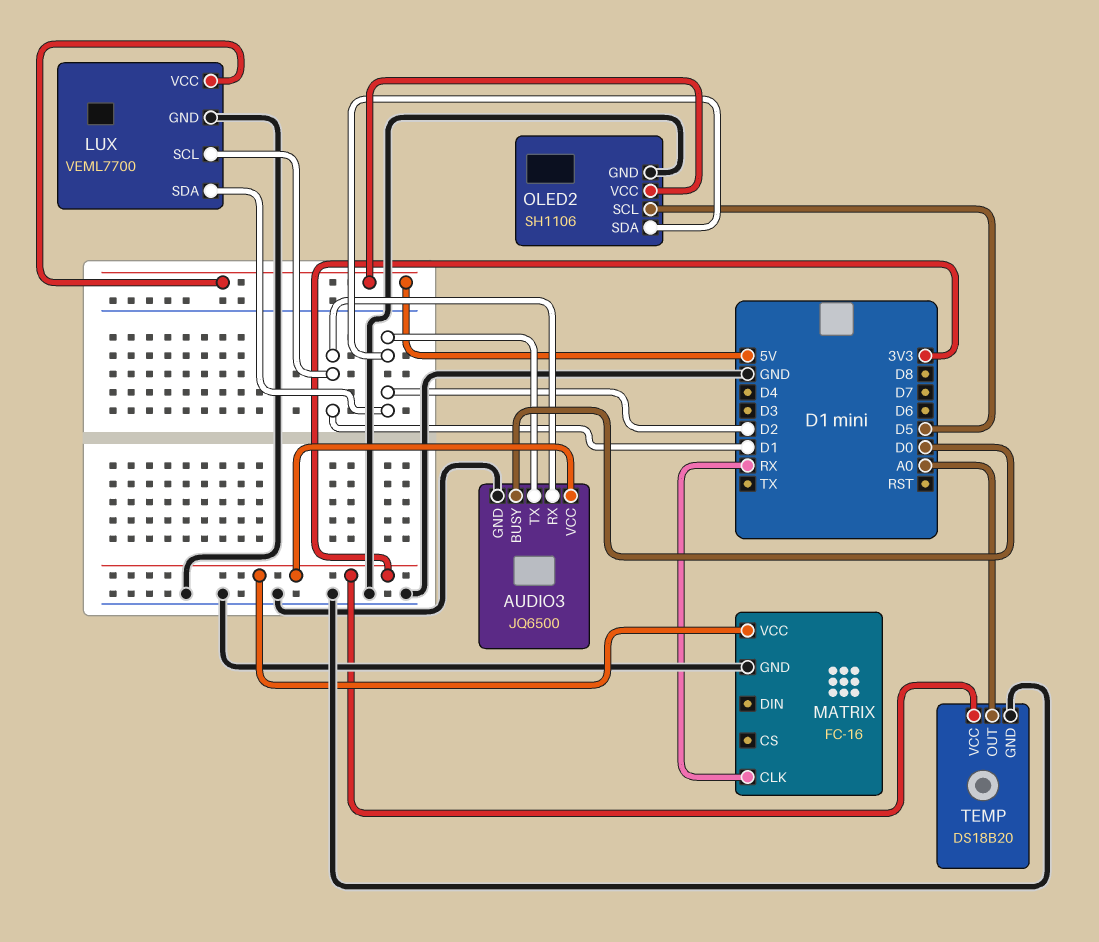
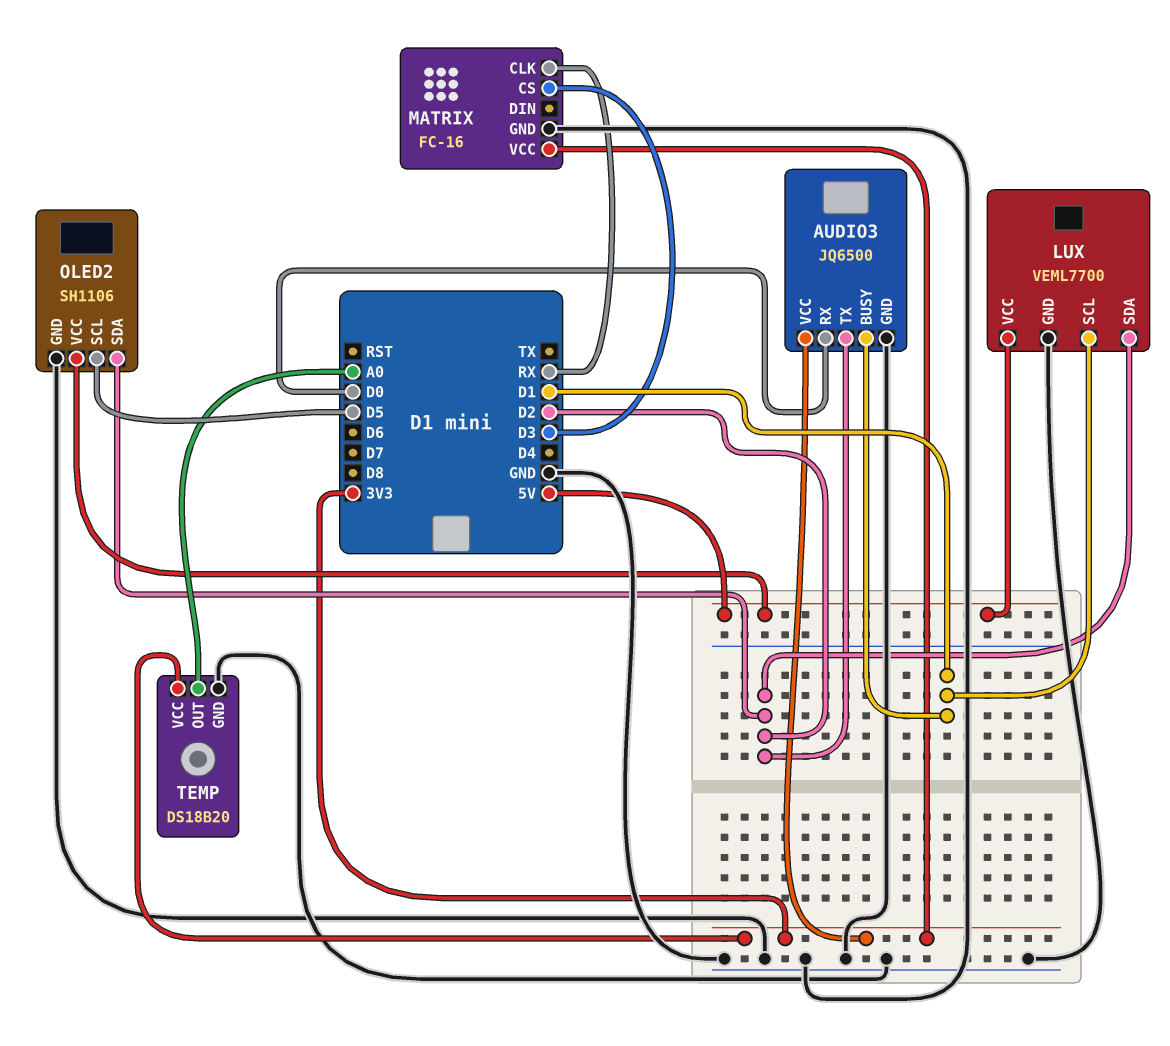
AUDIO3 pin BUSY: D0 -> D1
AUDIO3 pin RX: D1 -> D0
MATRIX pin CS: none -> D3

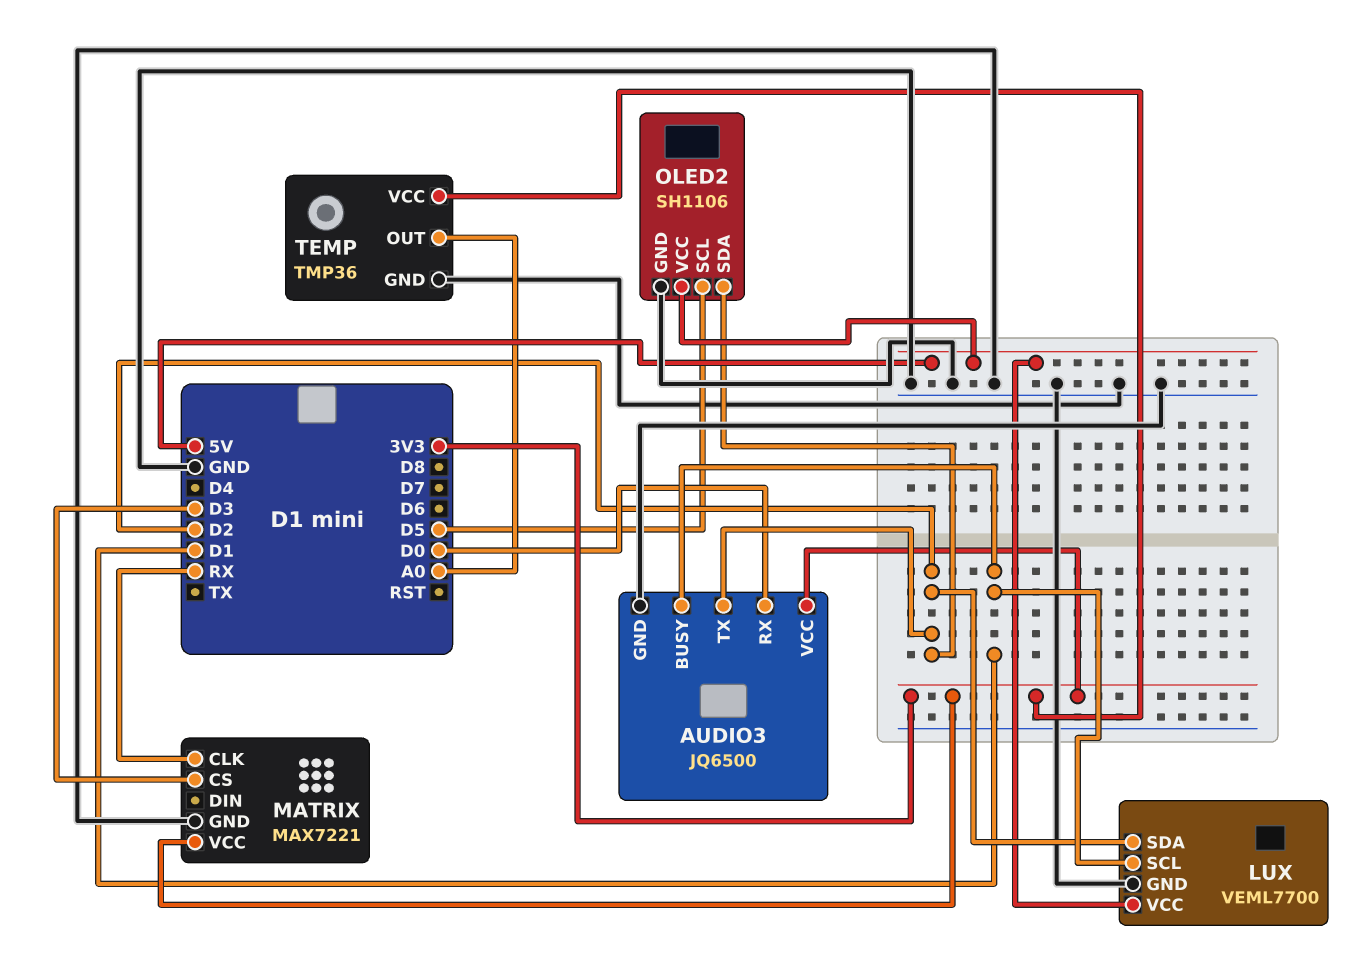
MATRIX: FC-16 -> MAX7221
TEMP: DS18B20 -> TMP36

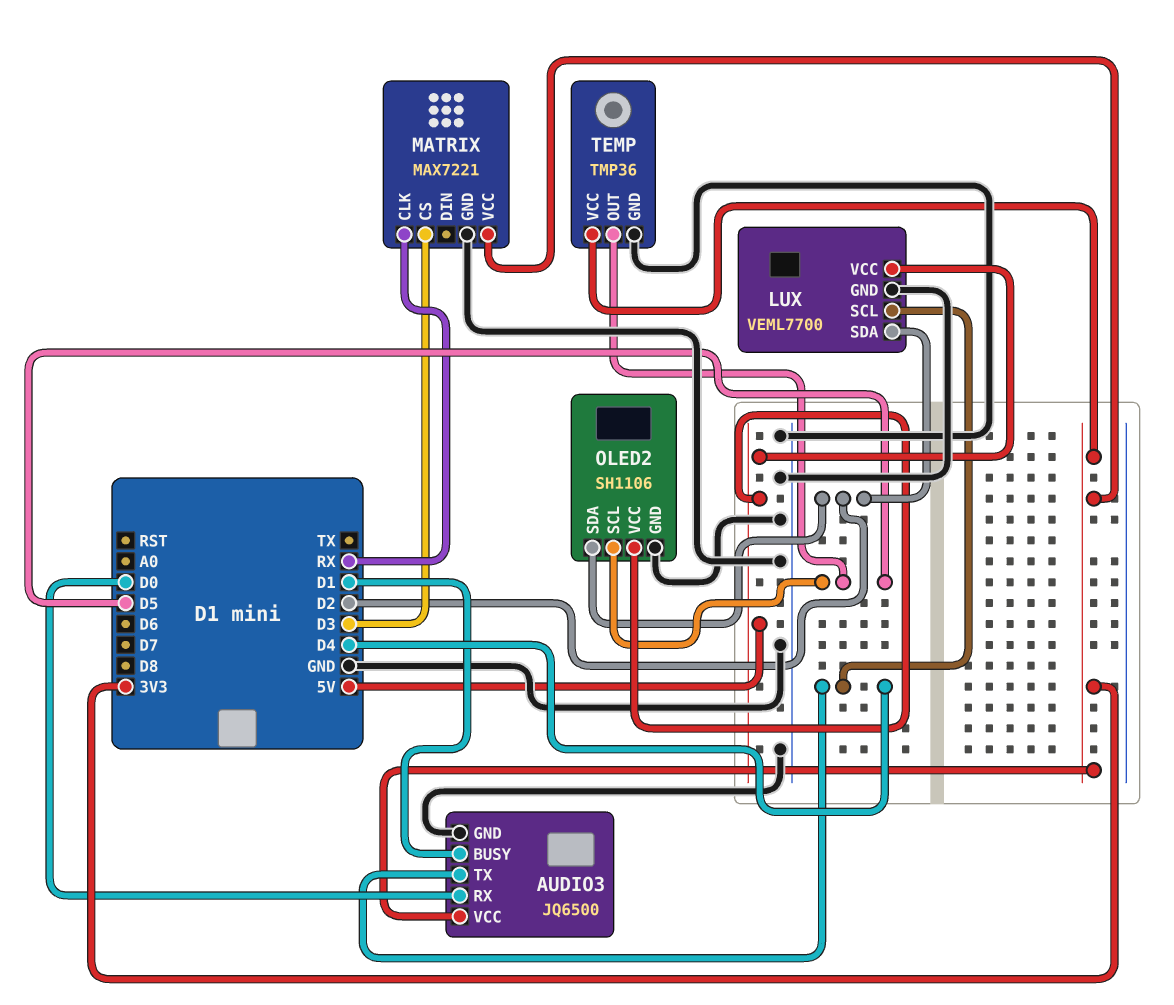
AUDIO3 pin TX: D2 -> D4
LUX pin SCL: D1 -> D4
TEMP pin OUT: A0 -> D5

